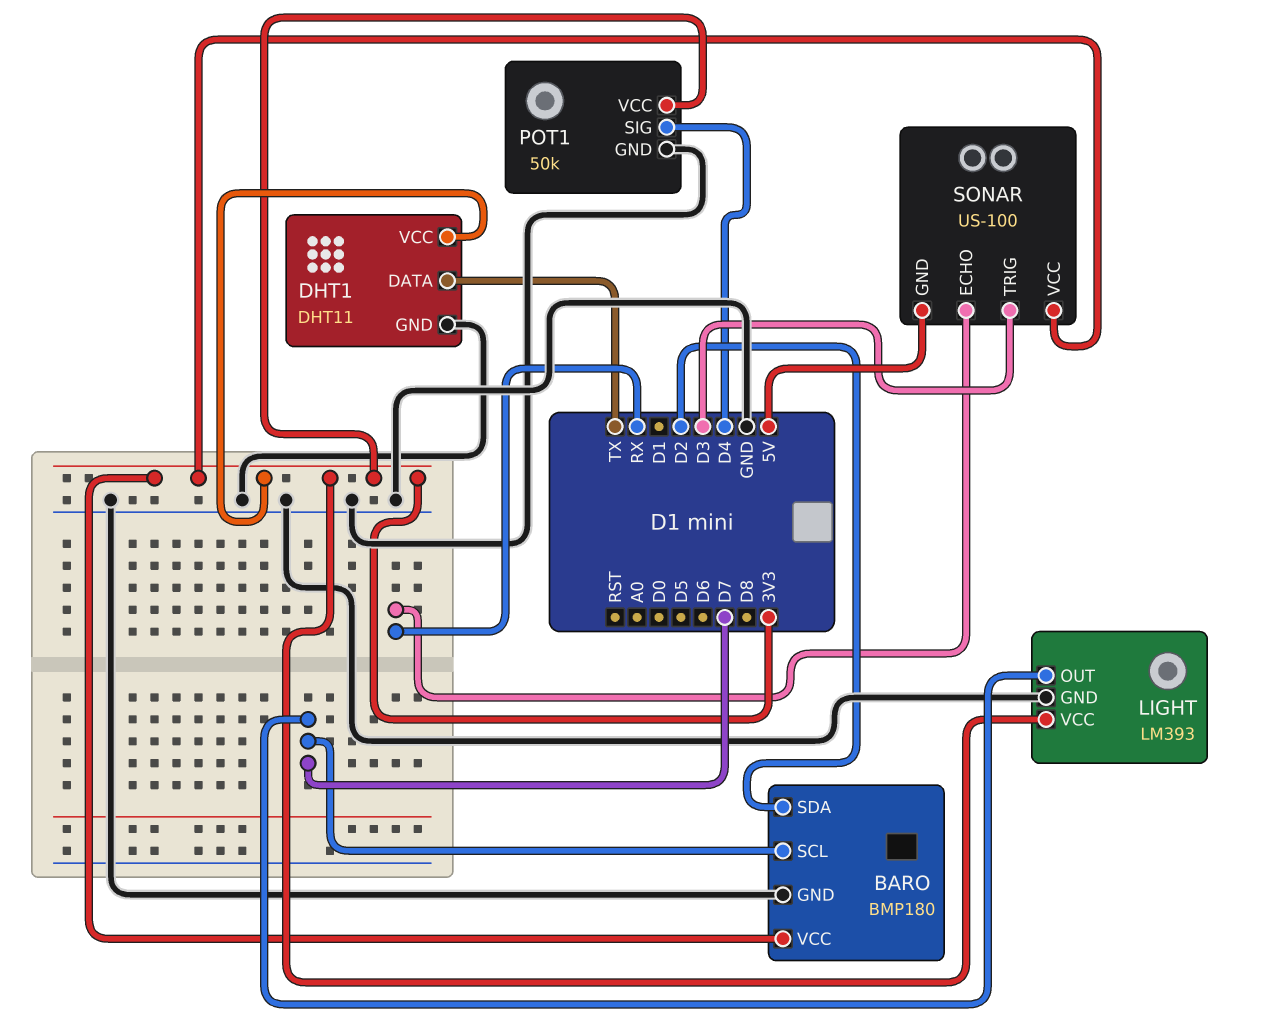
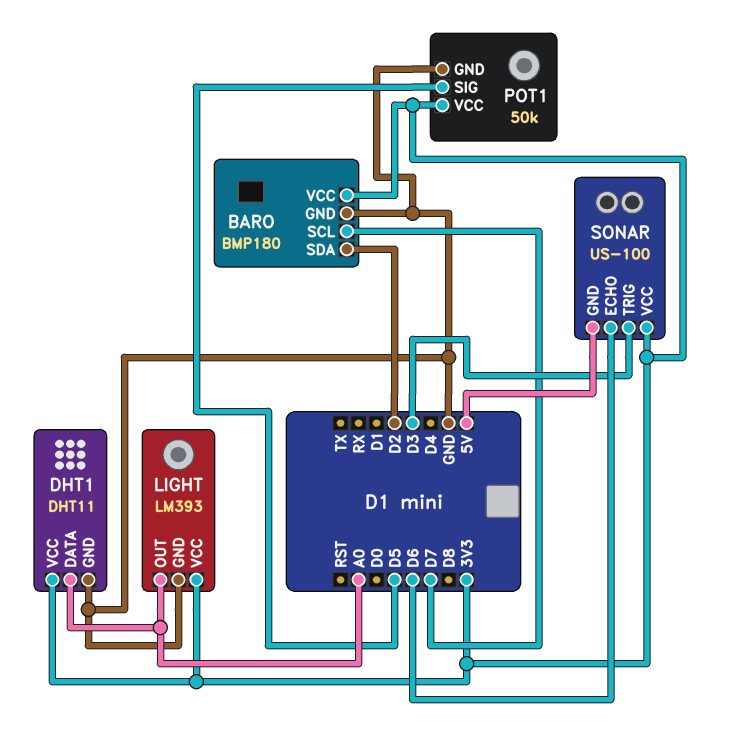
DHT1 pin DATA: TX -> A0
LIGHT pin OUT: D7 -> A0
POT1 pin SIG: D4 -> D5
SONAR pin ECHO: RX -> D6

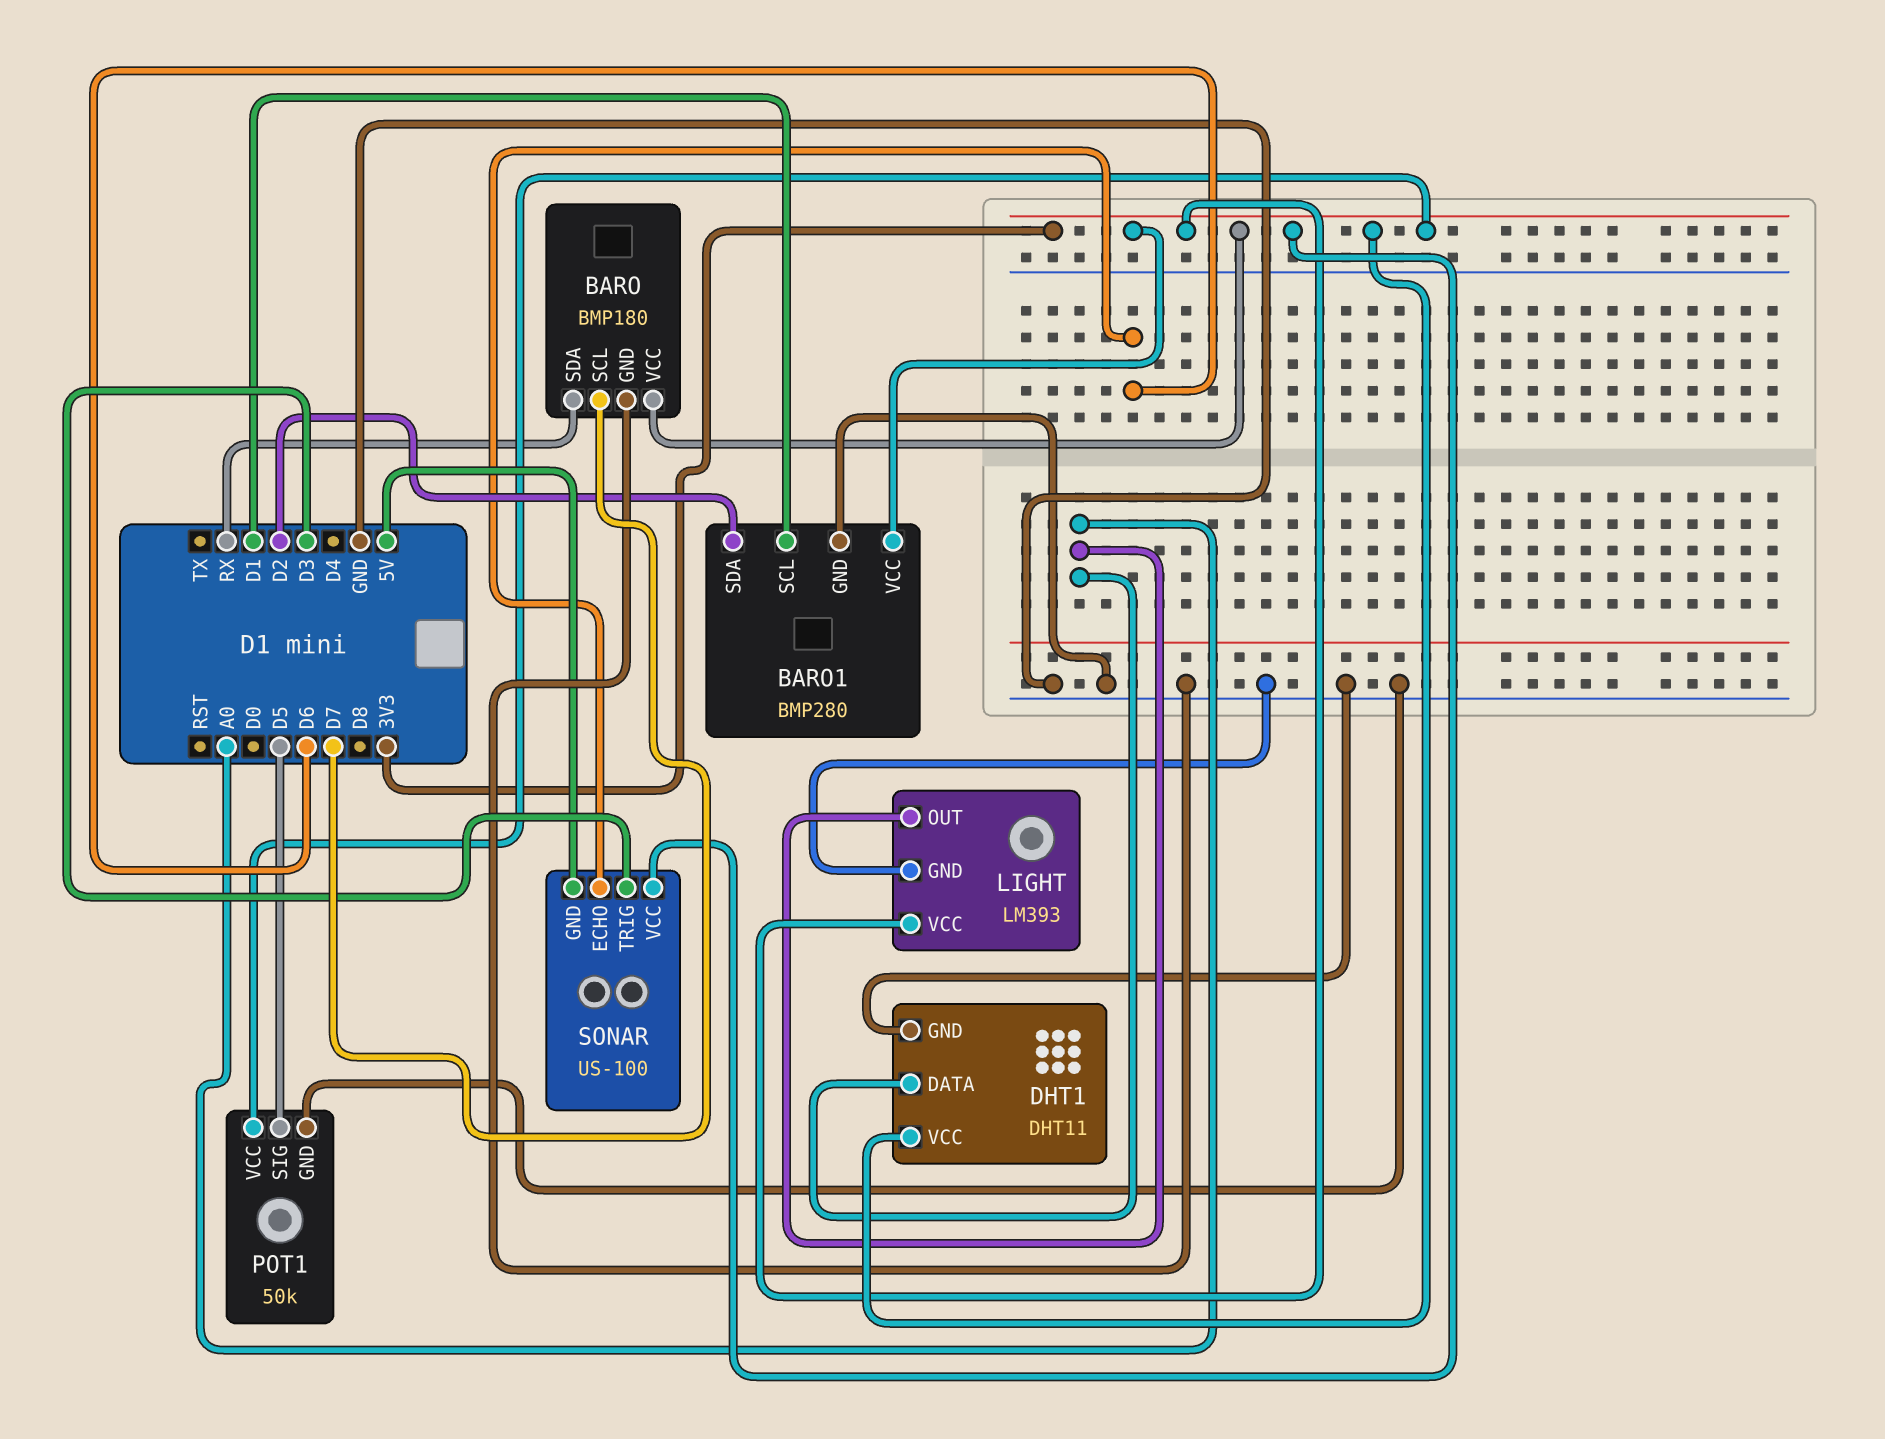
BARO pin SDA: D2 -> RX
BARO1: none -> BMP280
BARO1 pin GND: none -> GND
BARO1 pin SCL: none -> D1
BARO1 pin SDA: none -> D2
BARO1 pin VCC: none -> 3V3

